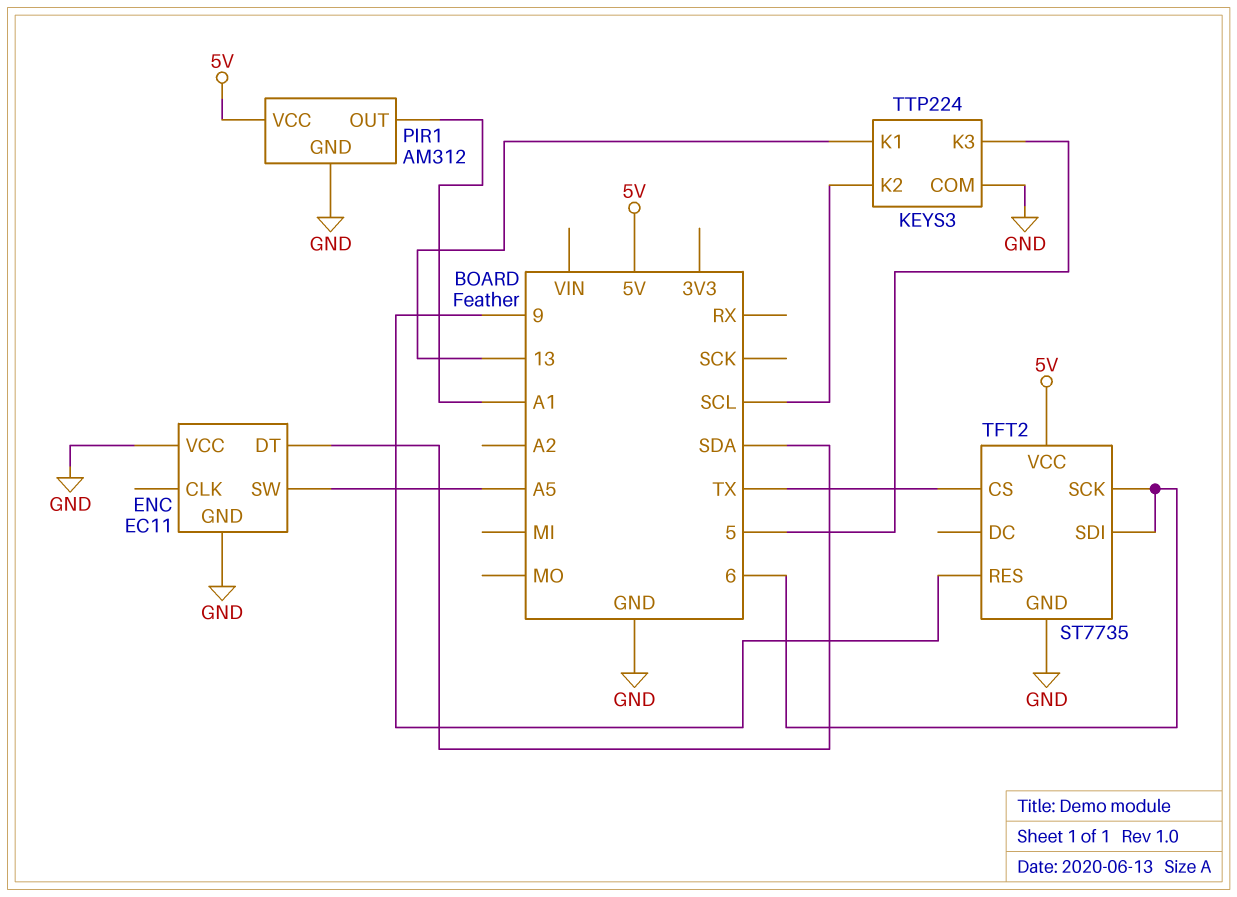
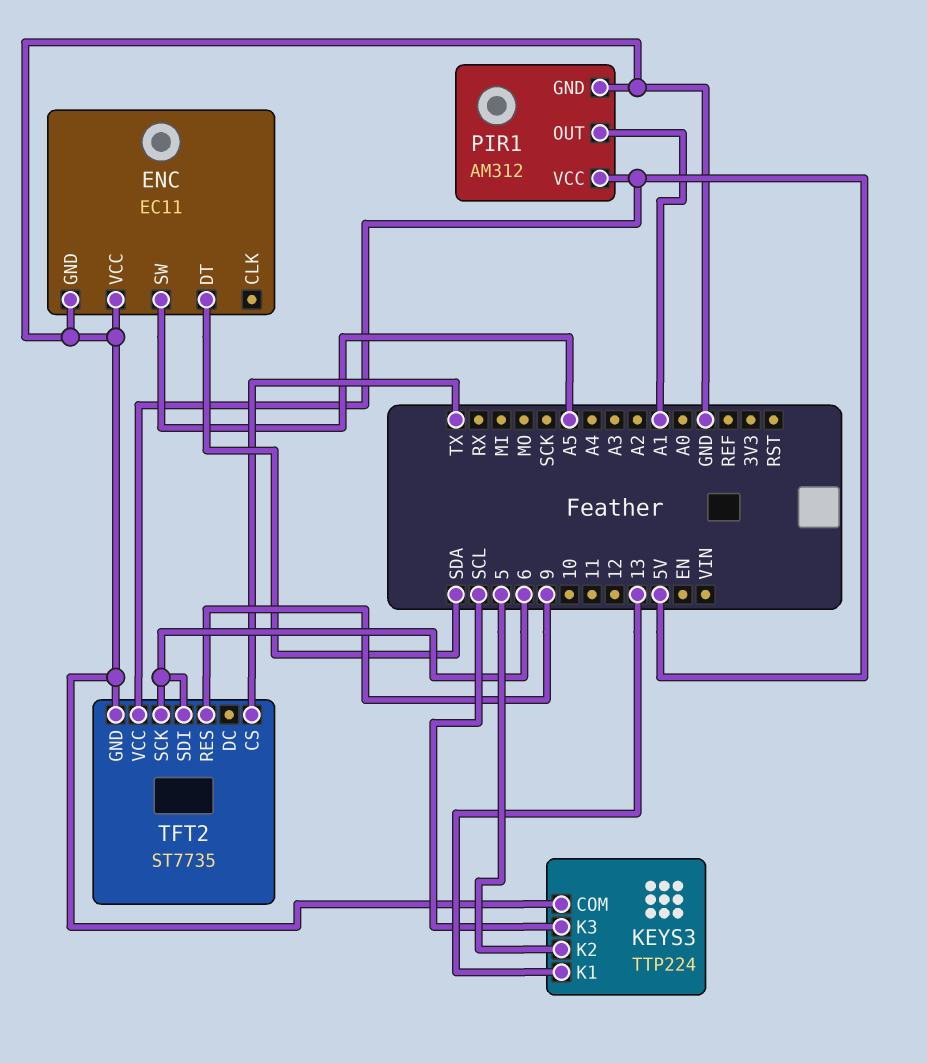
KEYS3 pin K2: SCL -> 5
KEYS3 pin K3: 5 -> SCL

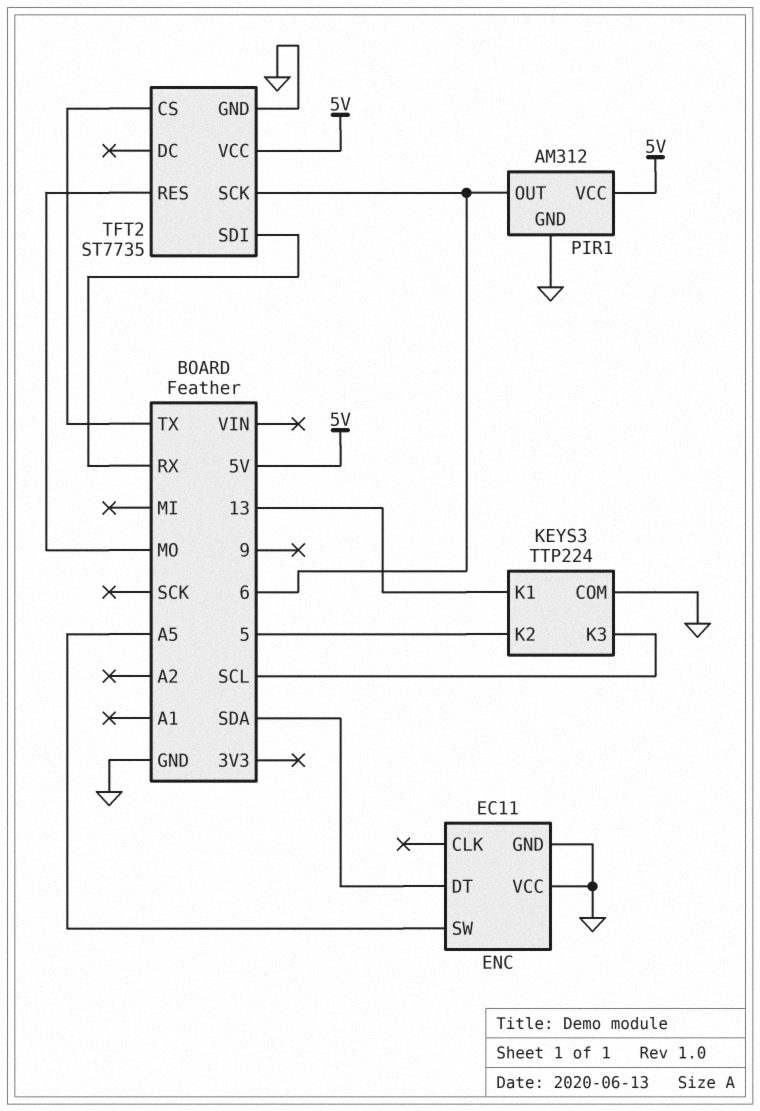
PIR1 pin OUT: A1 -> 6
TFT2 pin RES: 9 -> MO
TFT2 pin SDI: 6 -> RX

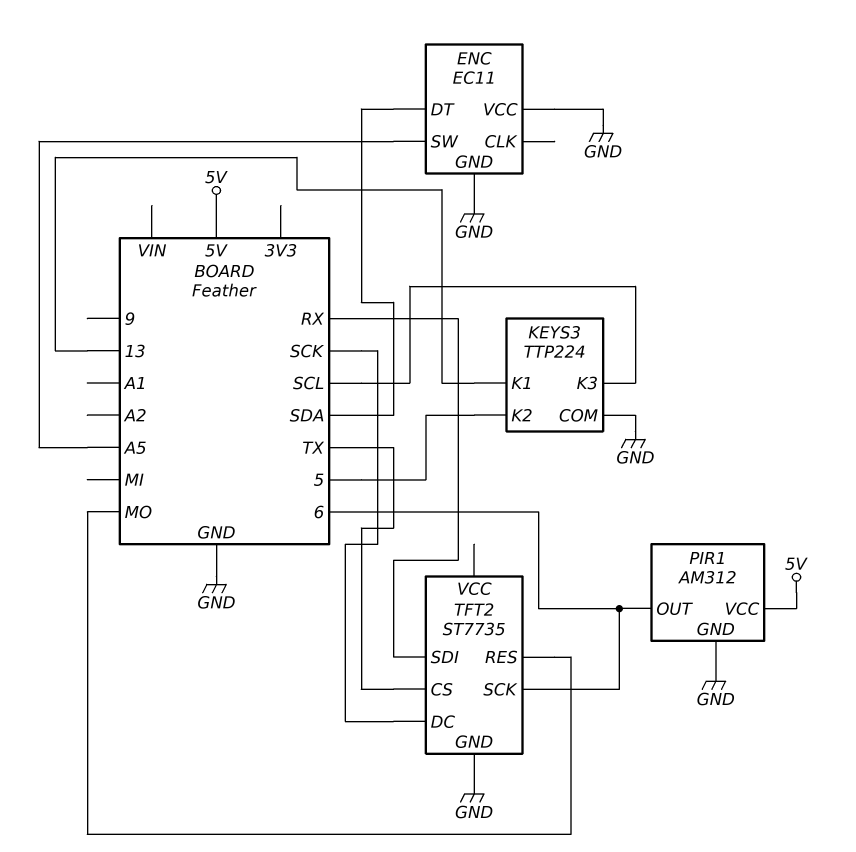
TFT2 pin DC: none -> SCK
TFT2 pin VCC: 5V -> none

